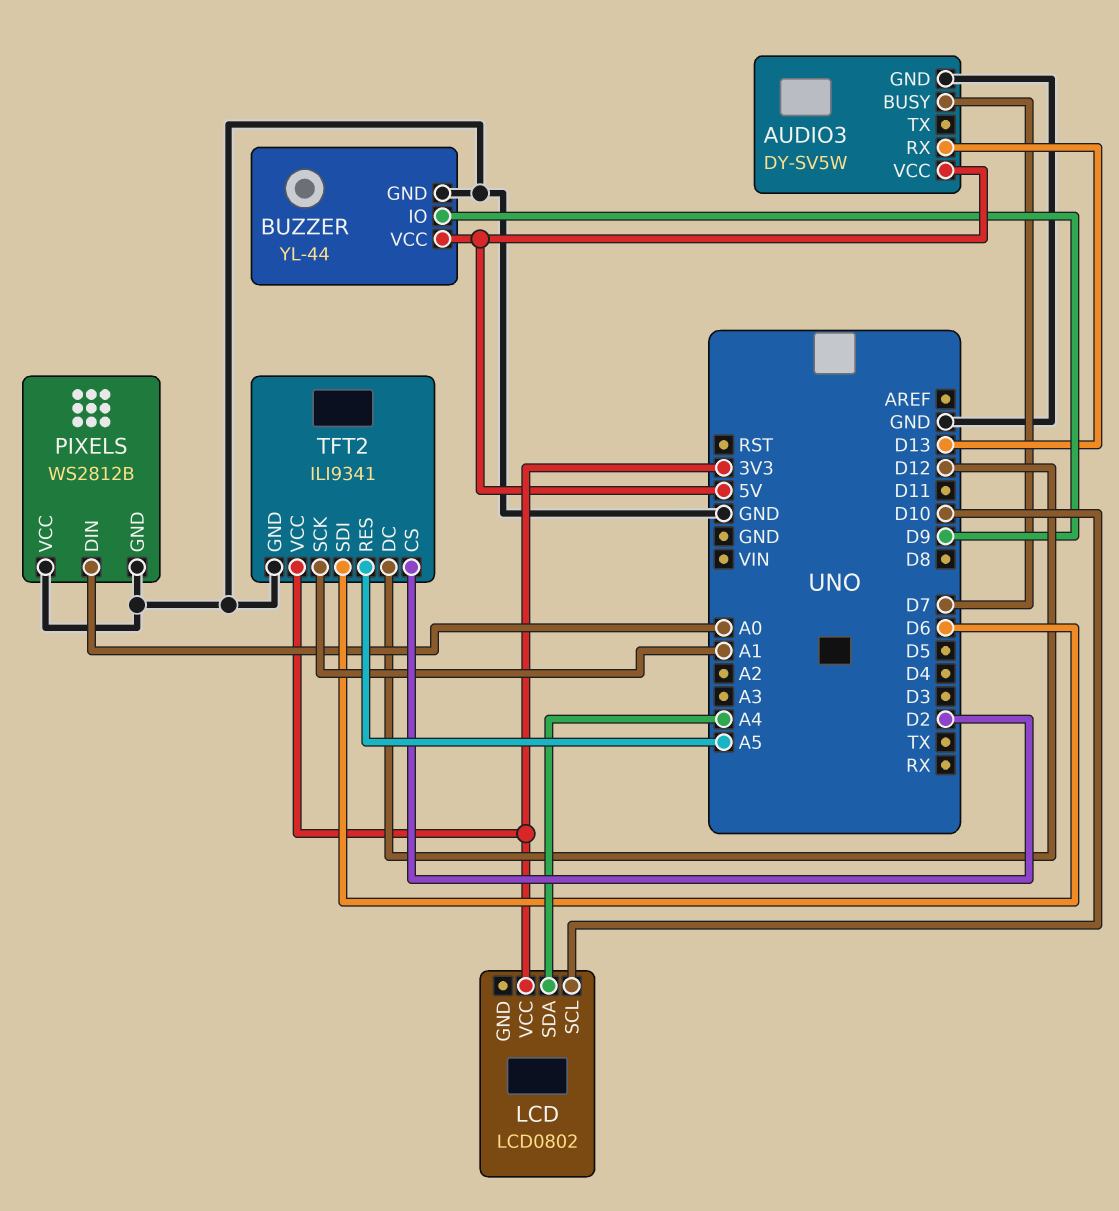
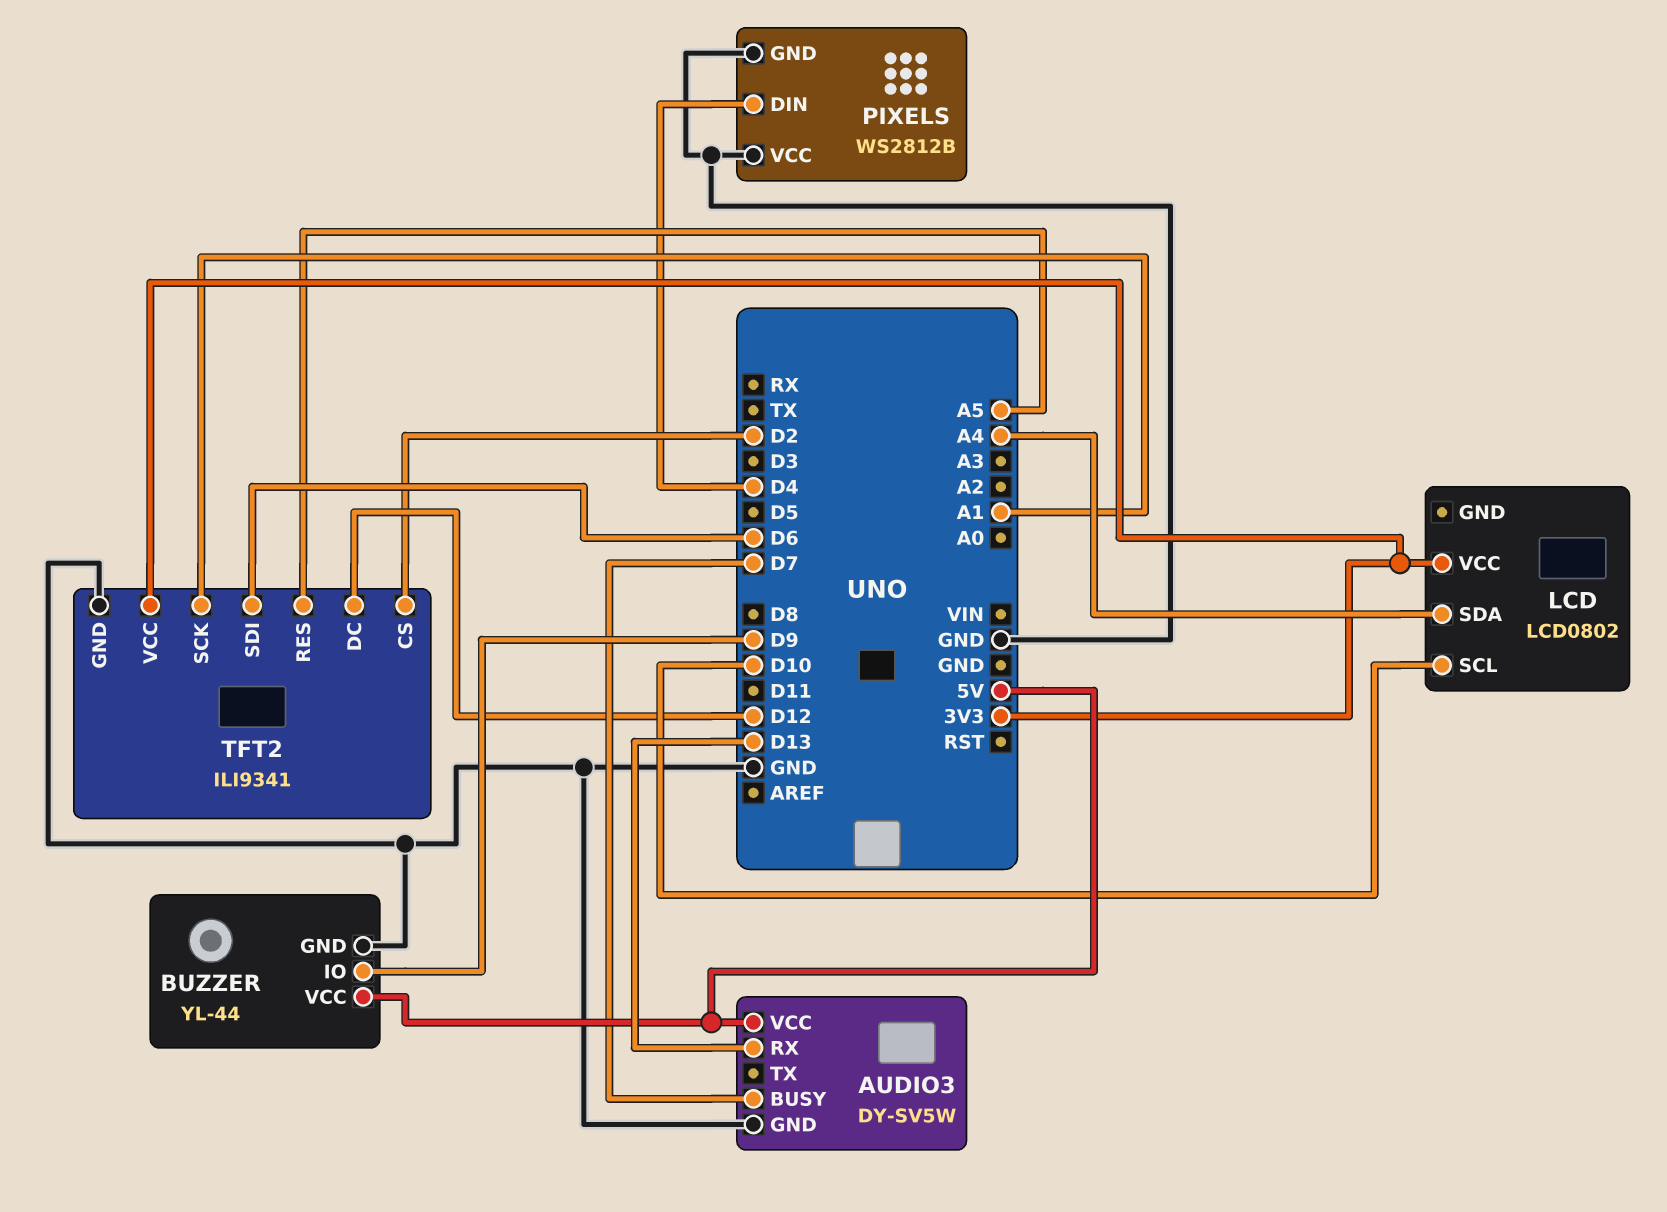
PIXELS pin DIN: A0 -> D4

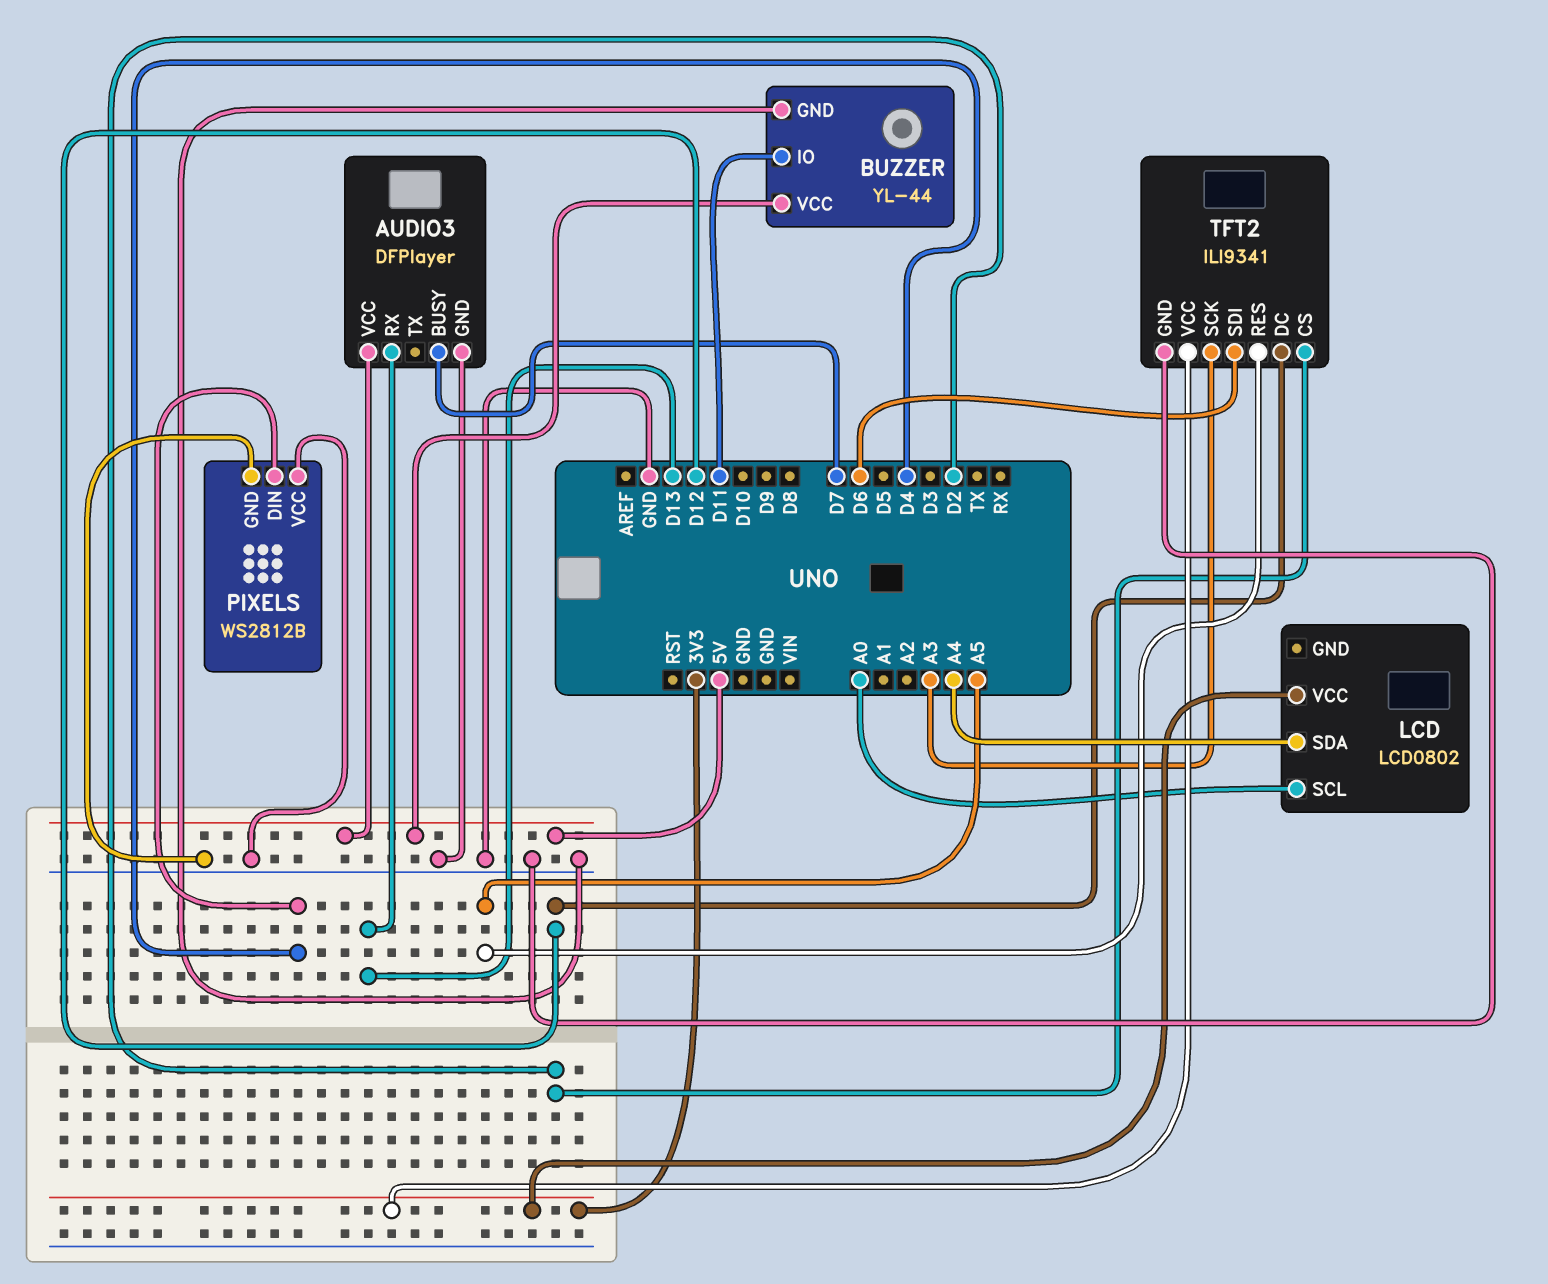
AUDIO3: DY-SV5W -> DFPlayer
BUZZER pin IO: D9 -> D11
LCD pin SCL: D10 -> A0
TFT2 pin SCK: A1 -> A3

